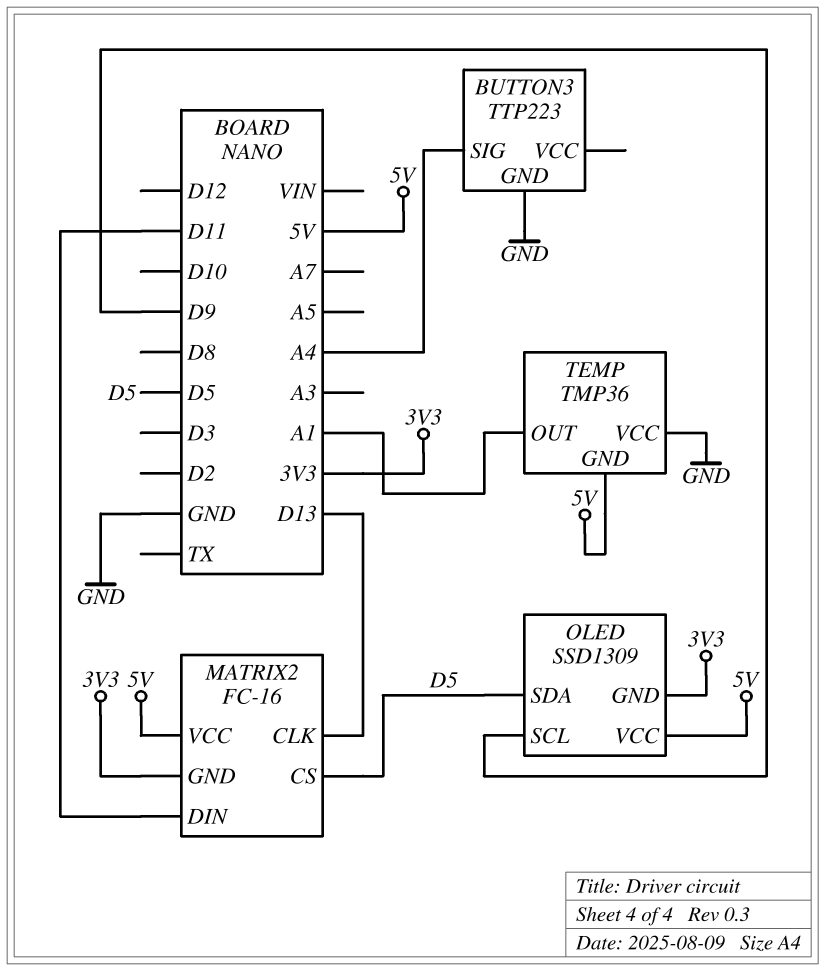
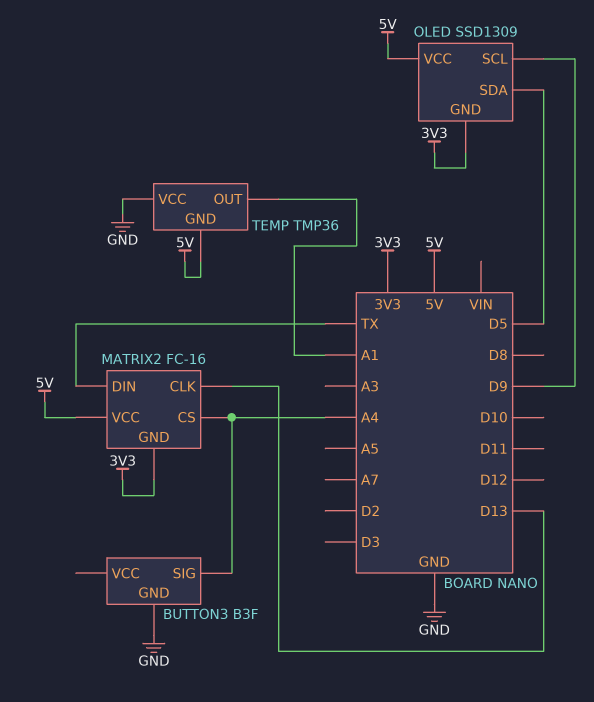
BUTTON3: TTP223 -> B3F
MATRIX2 pin CS: D5 -> A4
MATRIX2 pin DIN: D11 -> TX

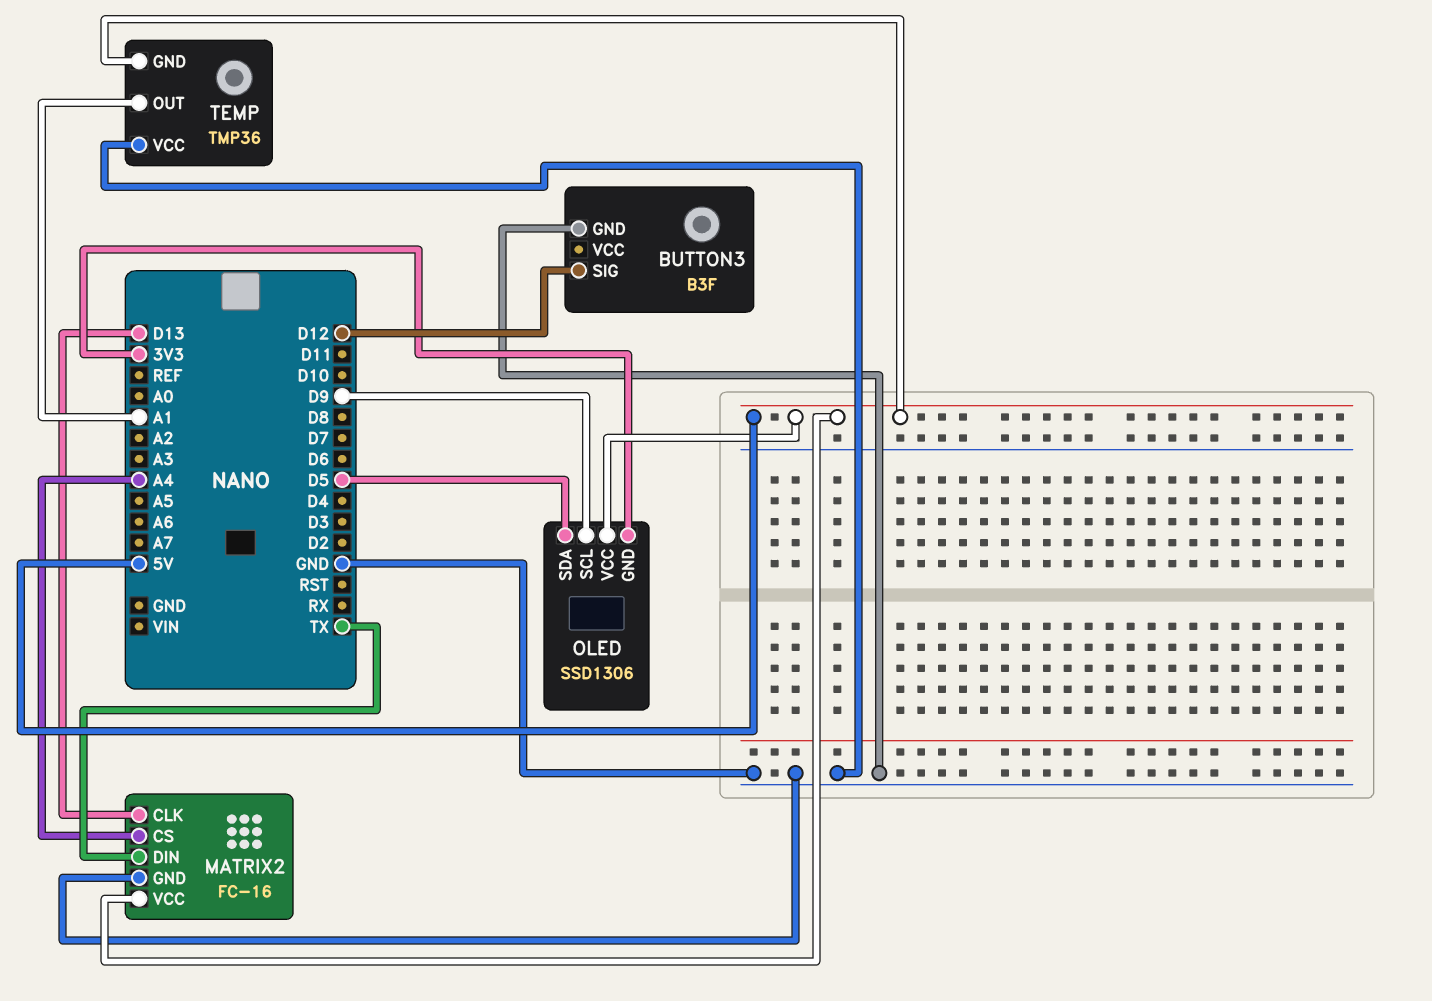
BUTTON3 pin SIG: A4 -> D12
MATRIX2 pin GND: 3V3 -> GND
OLED: SSD1309 -> SSD1306

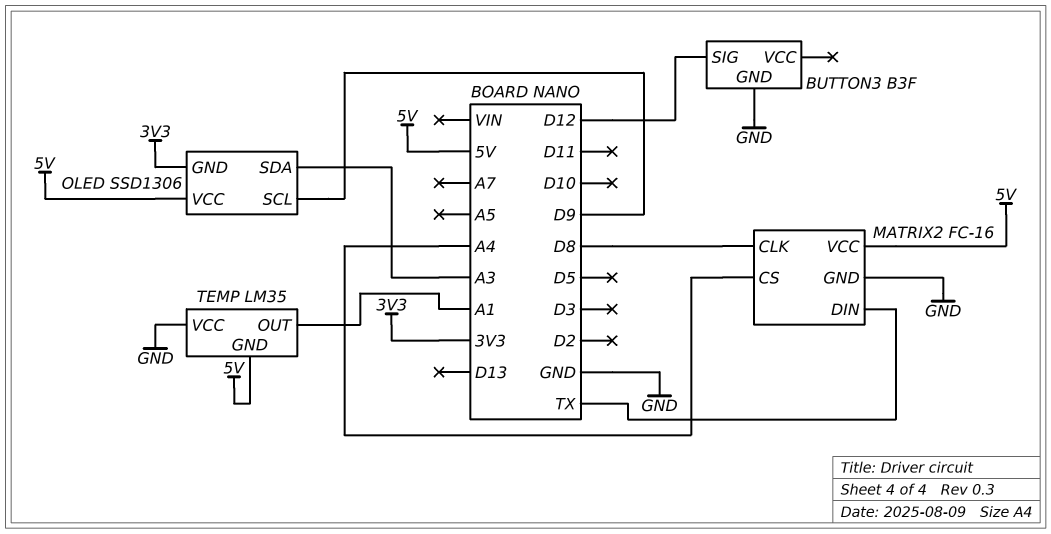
MATRIX2 pin CLK: D13 -> D8
OLED pin SDA: D5 -> A3
TEMP: TMP36 -> LM35

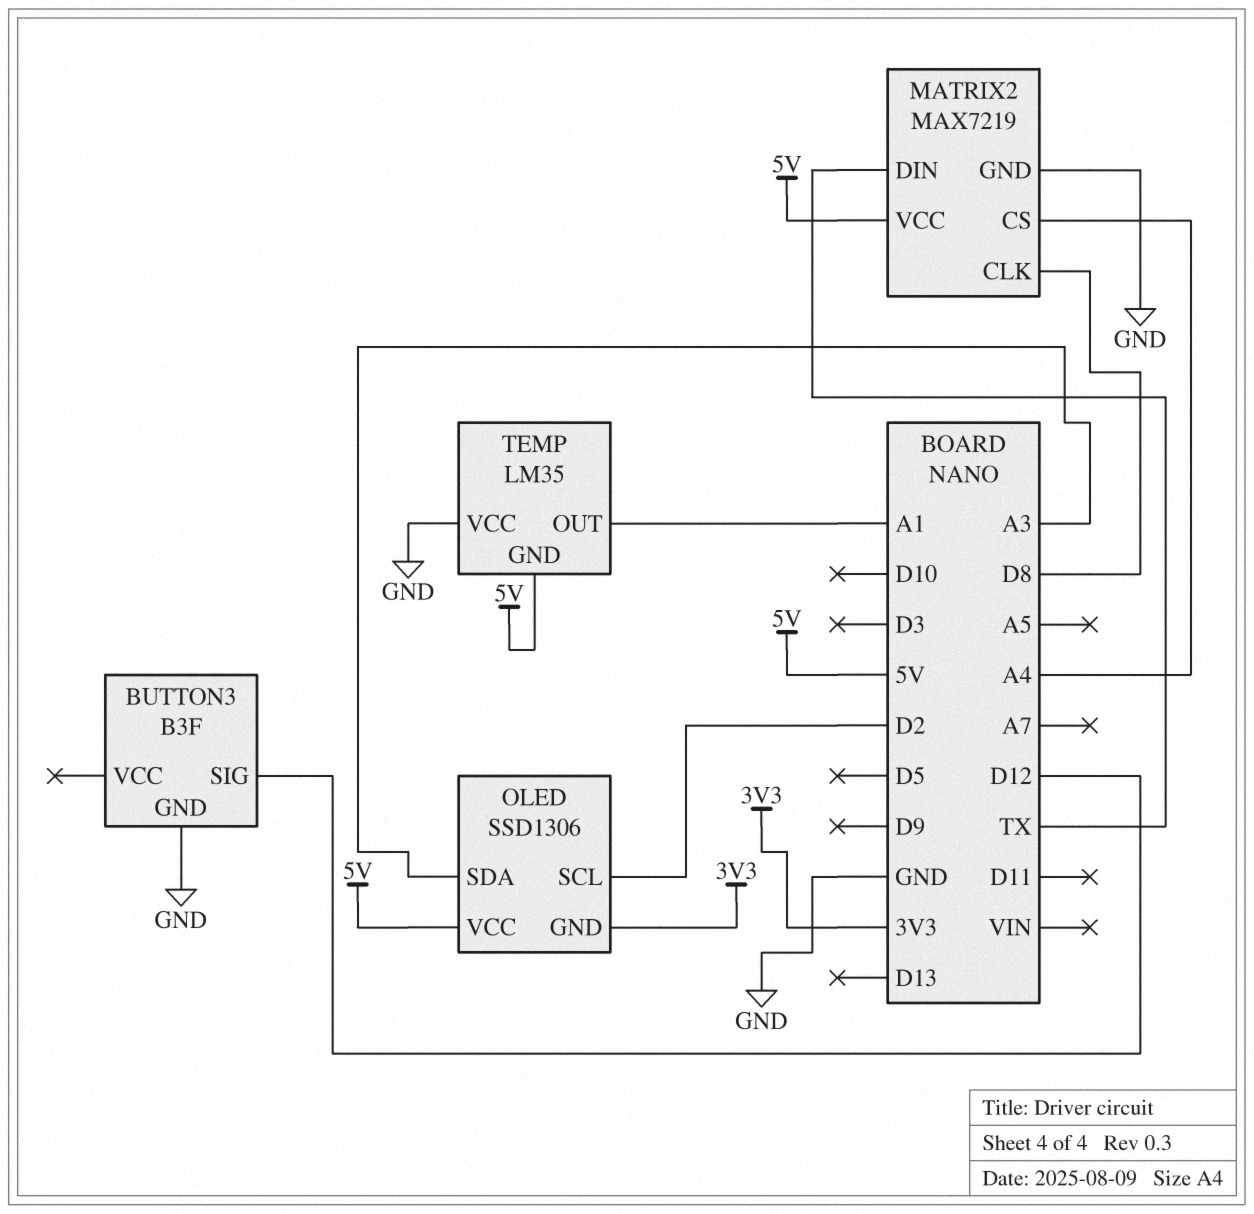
MATRIX2: FC-16 -> MAX7219
OLED pin SCL: D9 -> D2

